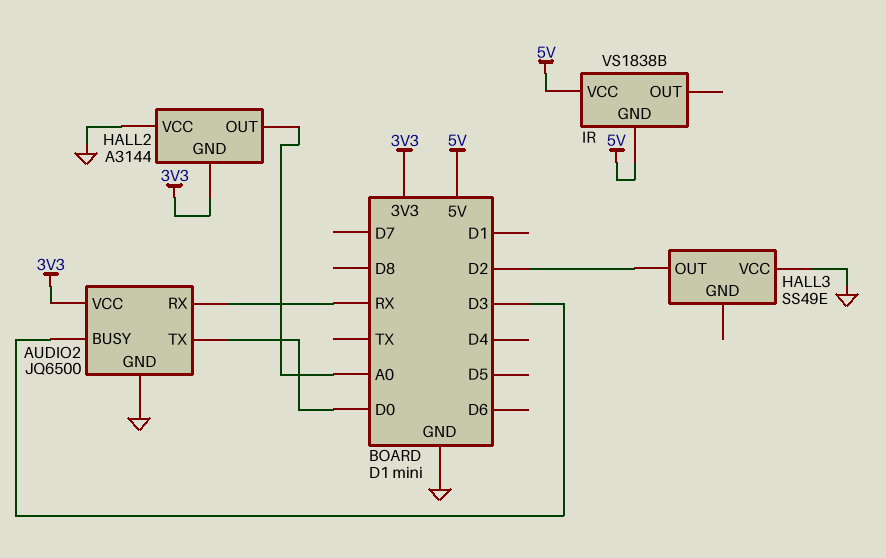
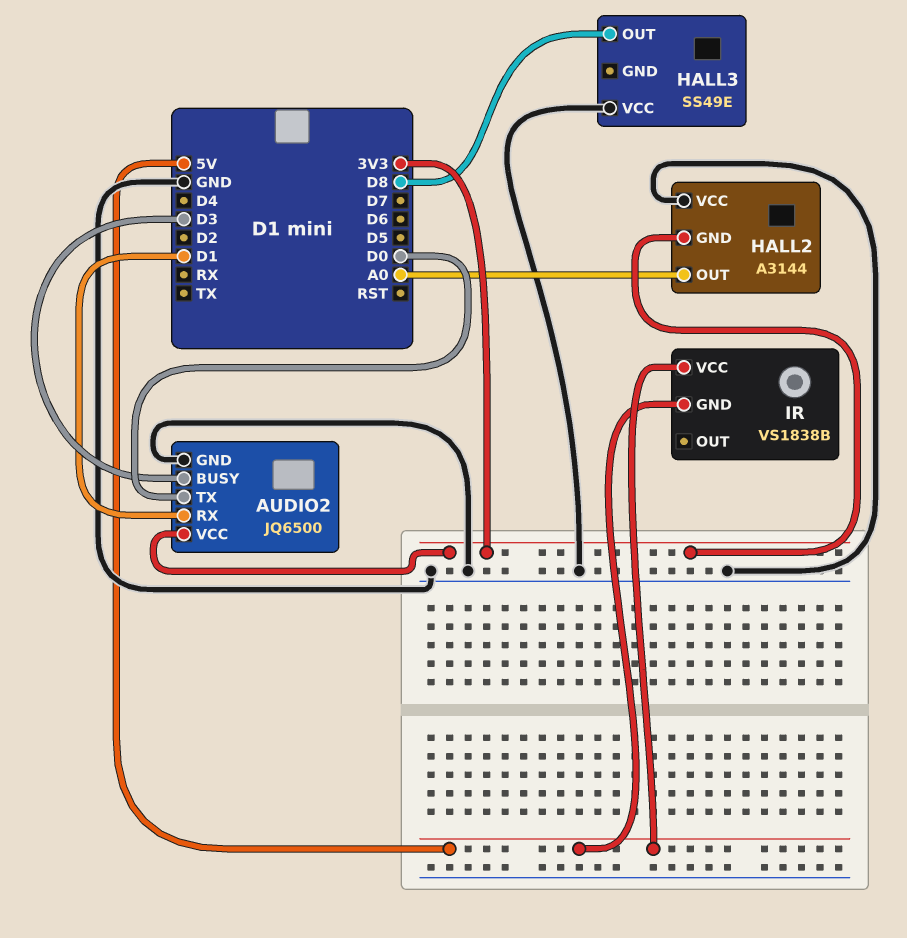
AUDIO2 pin RX: RX -> D1
HALL3 pin OUT: D2 -> D8

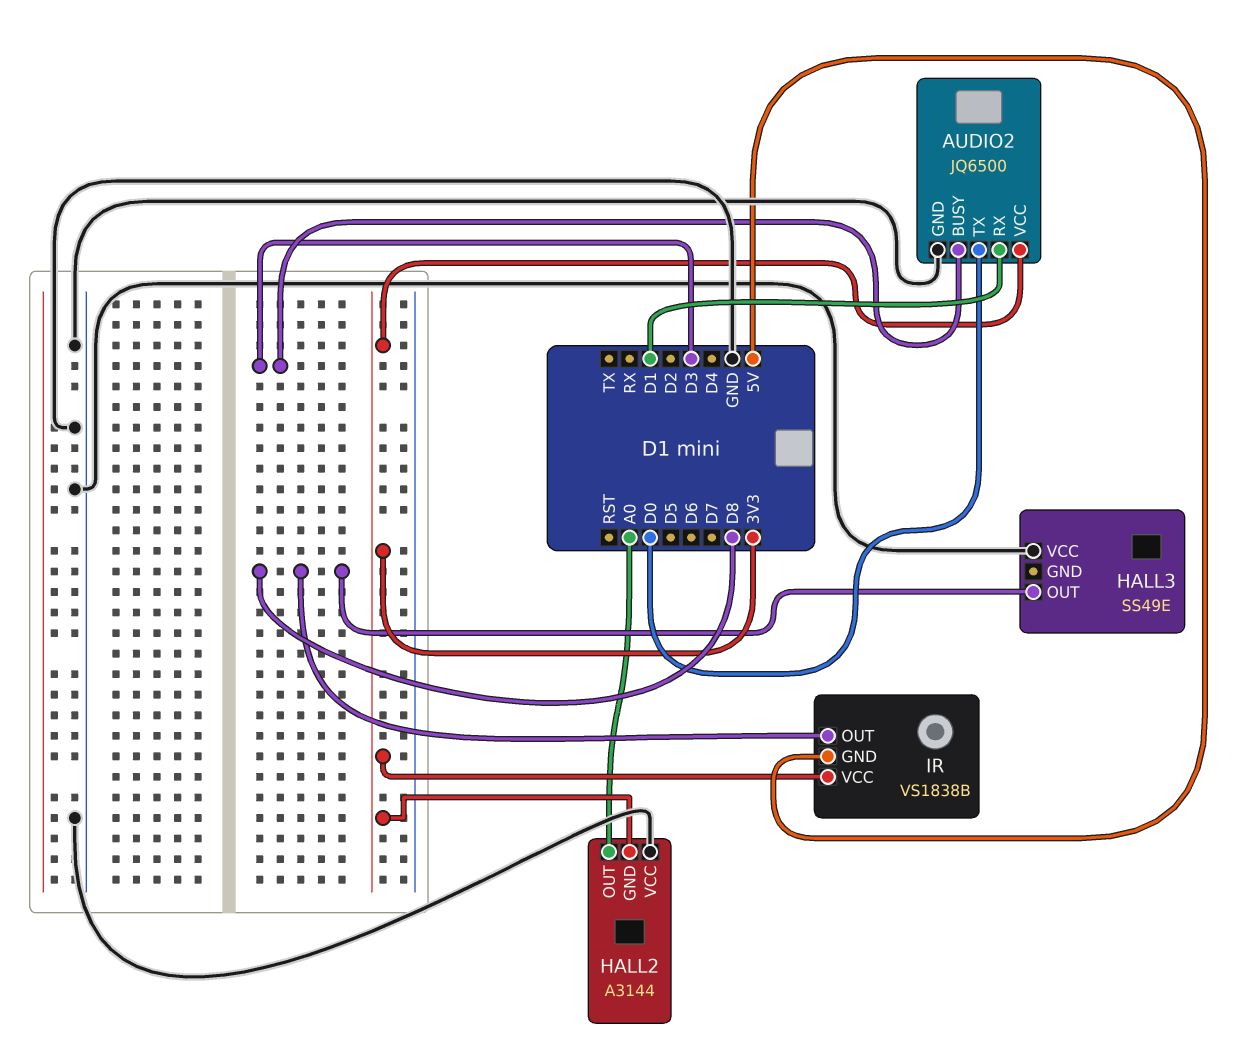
IR pin OUT: none -> D8
IR pin VCC: 5V -> 3V3

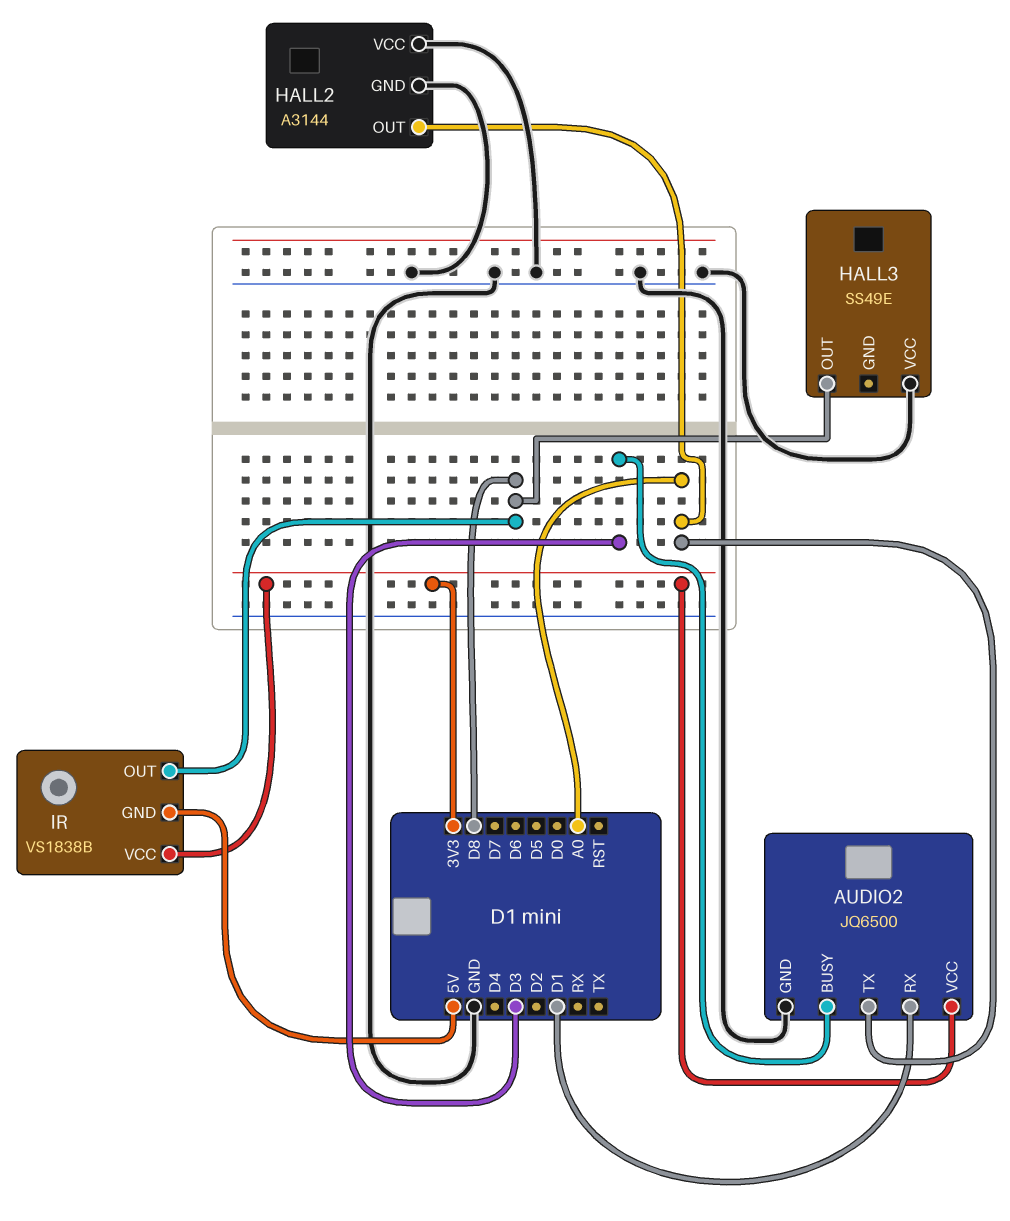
AUDIO2 pin TX: D0 -> A0
HALL2 pin GND: 3V3 -> GND

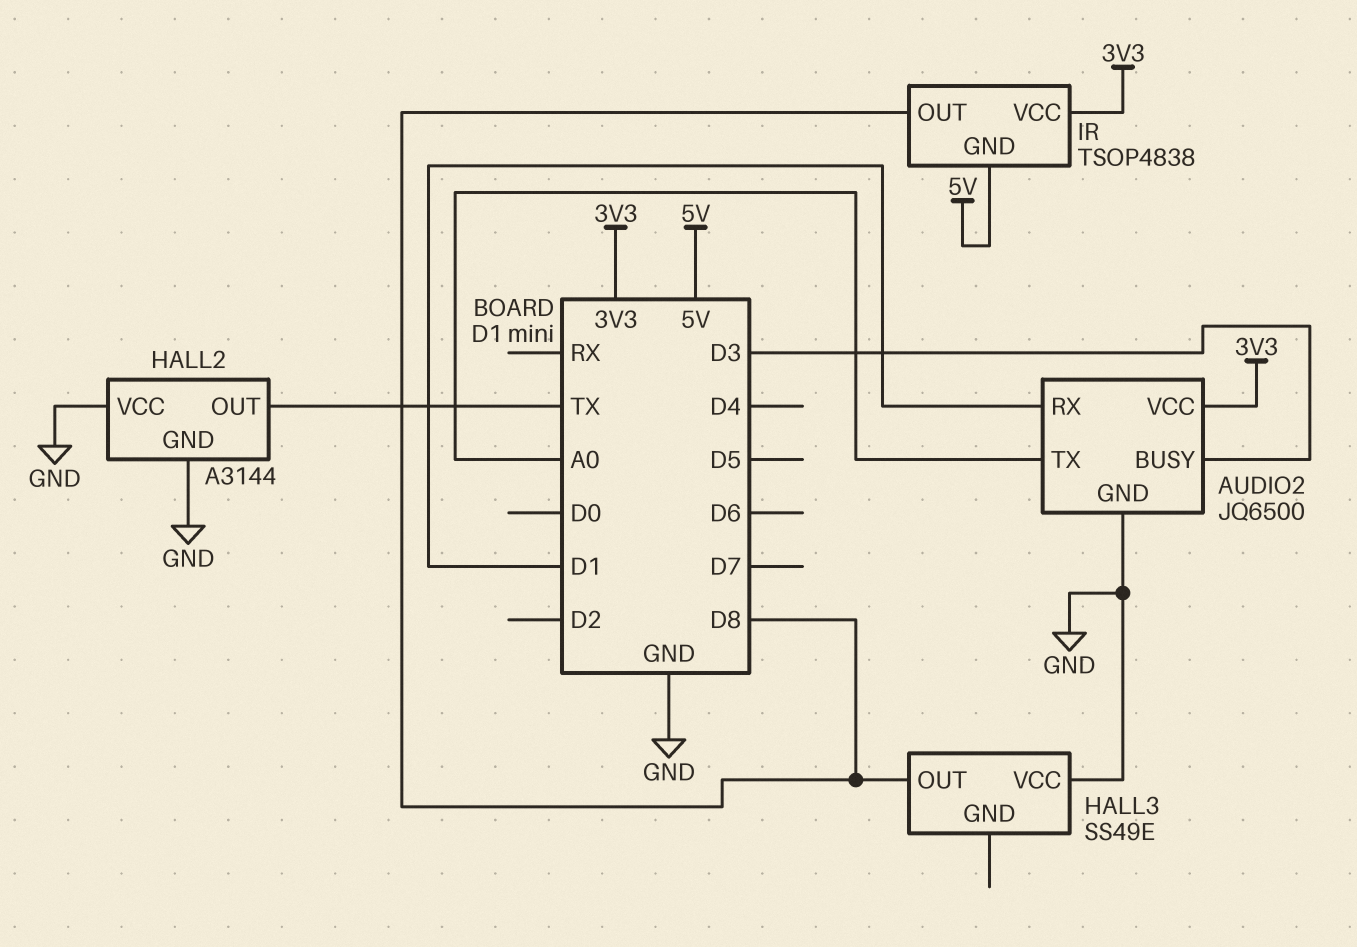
HALL2 pin OUT: A0 -> TX
IR: VS1838B -> TSOP4838

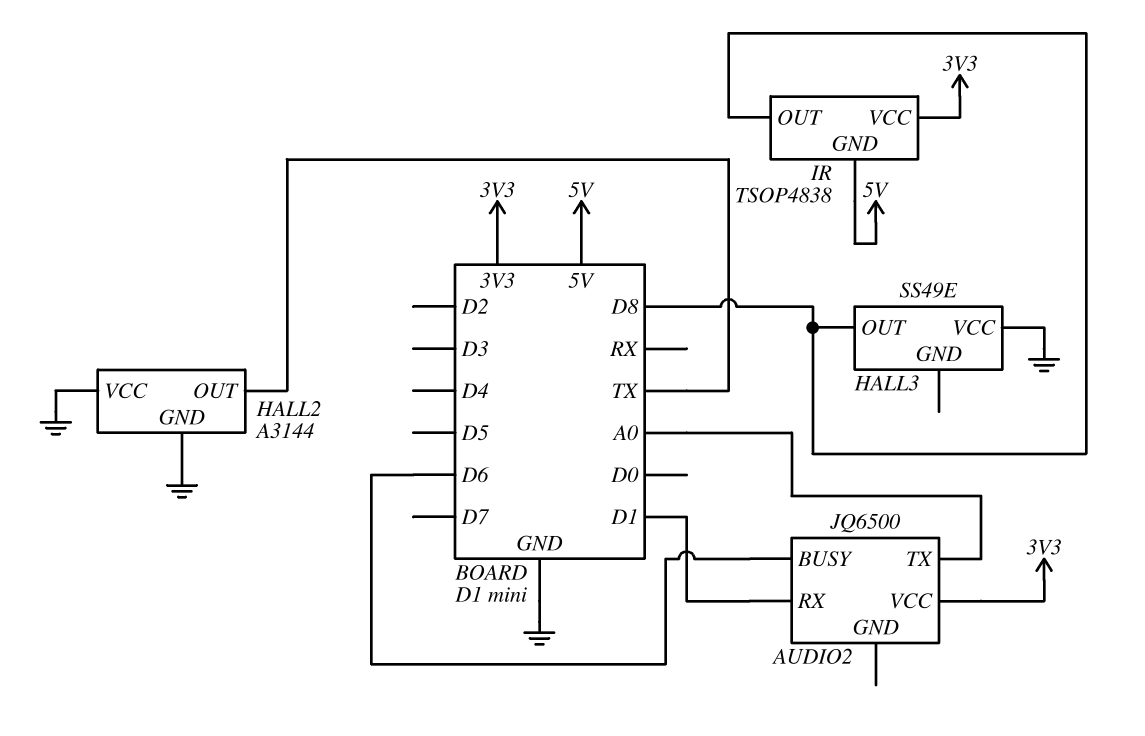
AUDIO2 pin BUSY: D3 -> D6
AUDIO2 pin GND: GND -> none

